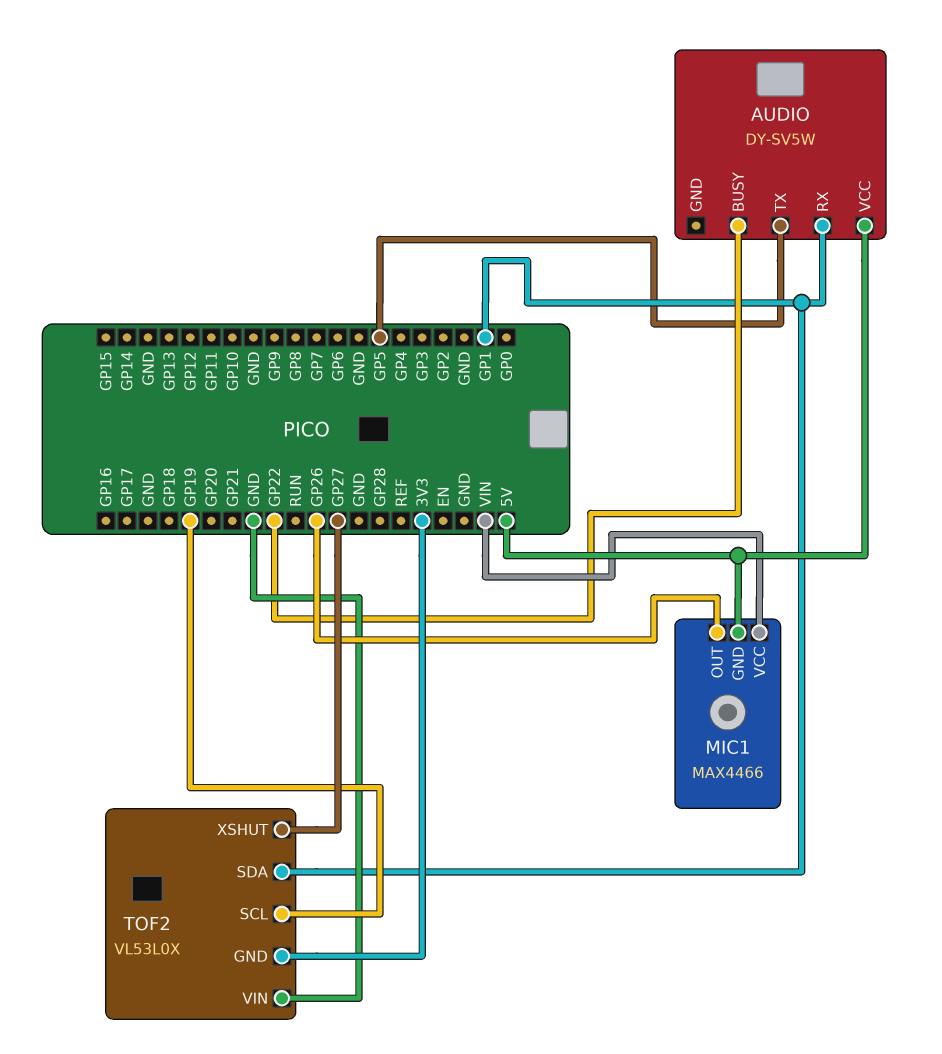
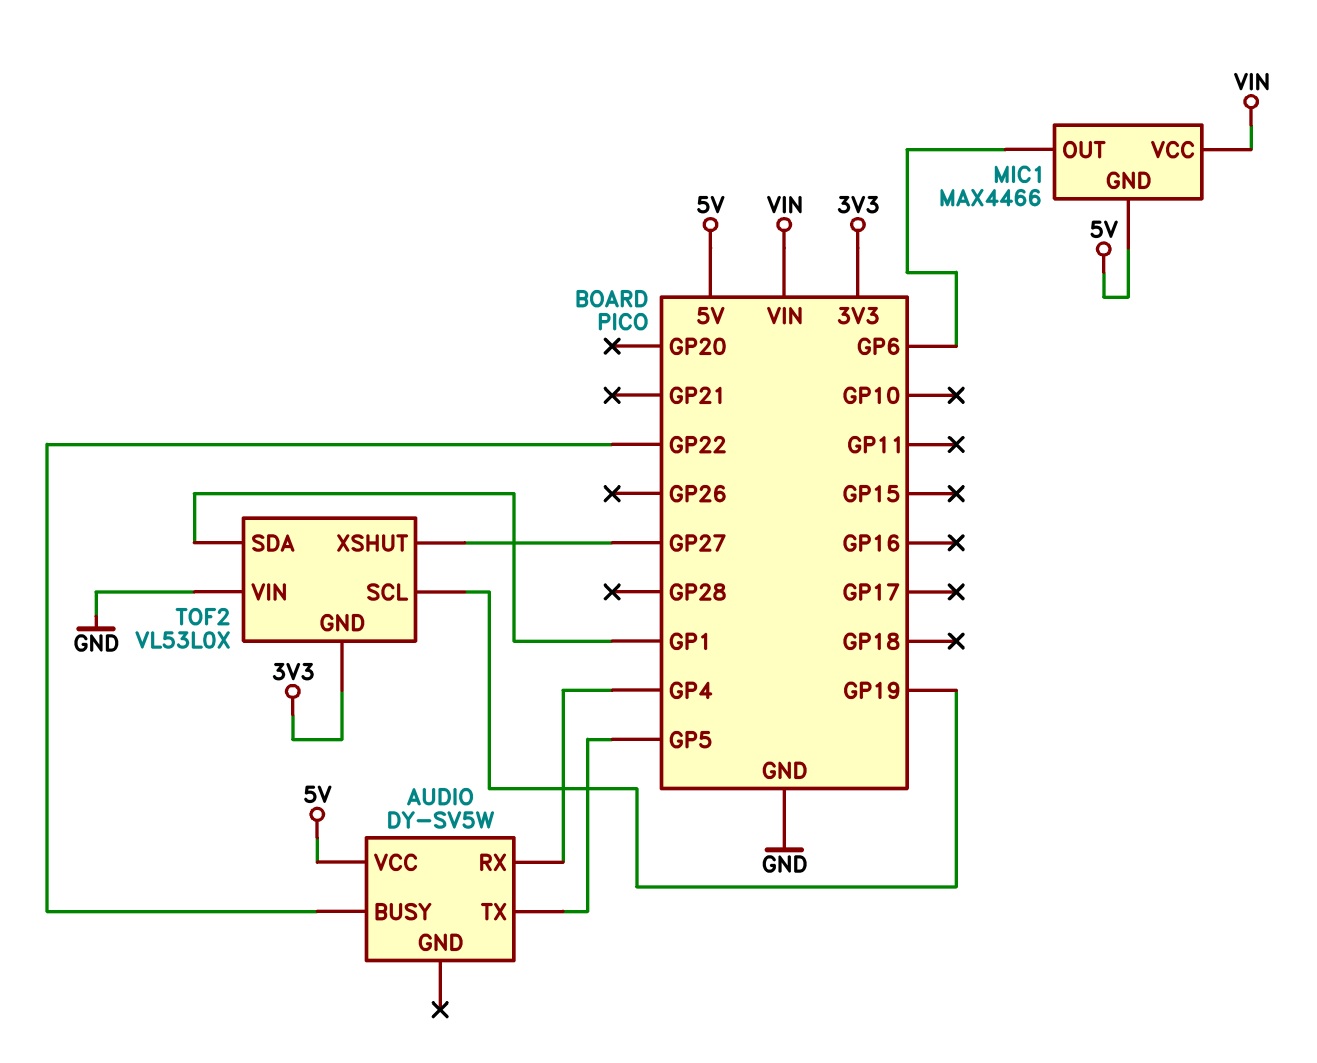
AUDIO pin RX: GP1 -> GP4
MIC1 pin OUT: GP26 -> GP6

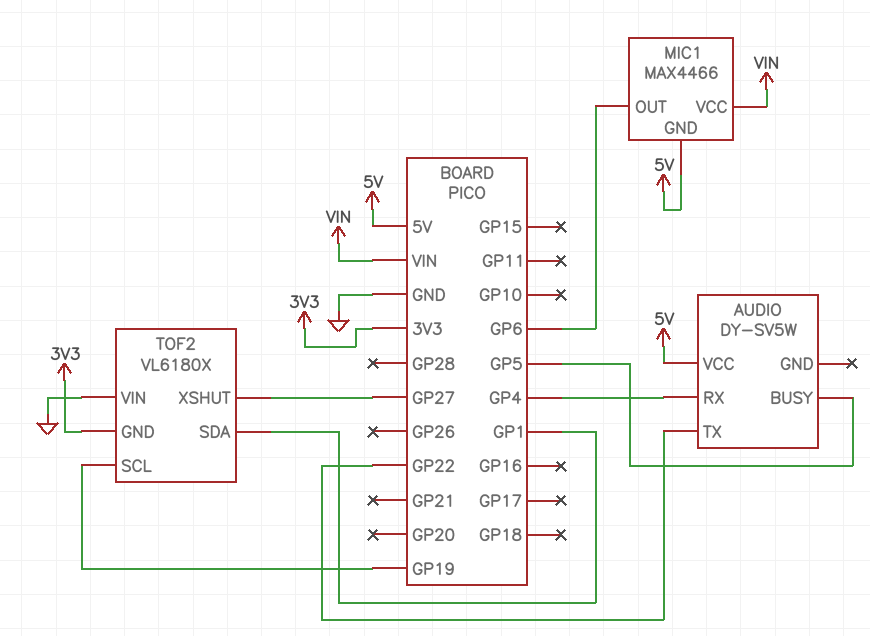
AUDIO pin BUSY: GP22 -> GP5
AUDIO pin TX: GP5 -> GP22
TOF2: VL53L0X -> VL6180X

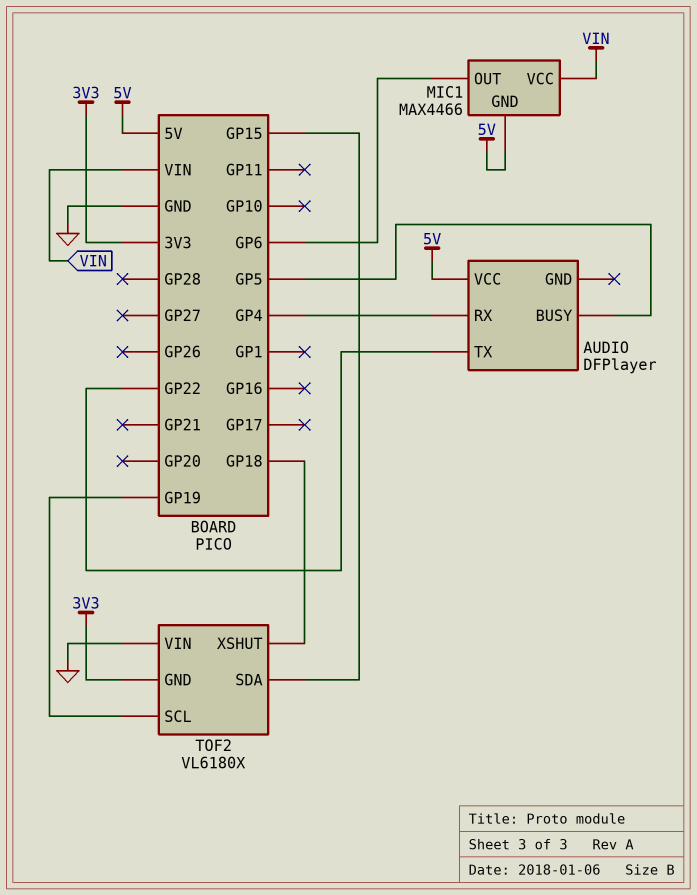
AUDIO: DY-SV5W -> DFPlayer
TOF2 pin SDA: GP1 -> GP15
TOF2 pin XSHUT: GP27 -> GP18

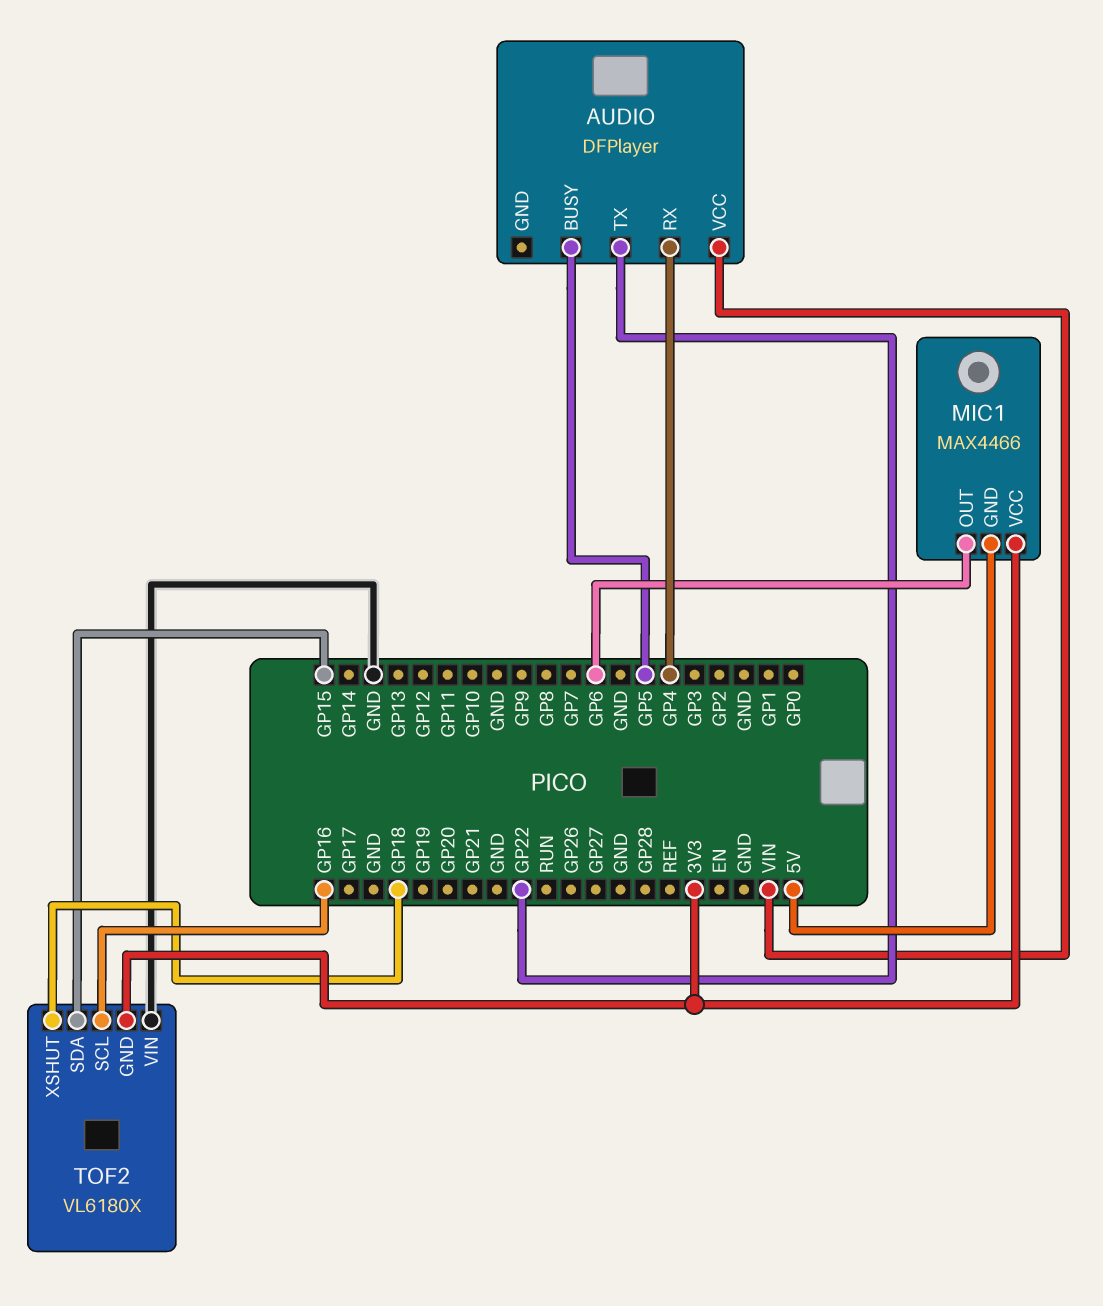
AUDIO pin VCC: 5V -> VIN
MIC1 pin VCC: VIN -> 3V3
TOF2 pin SCL: GP19 -> GP16

